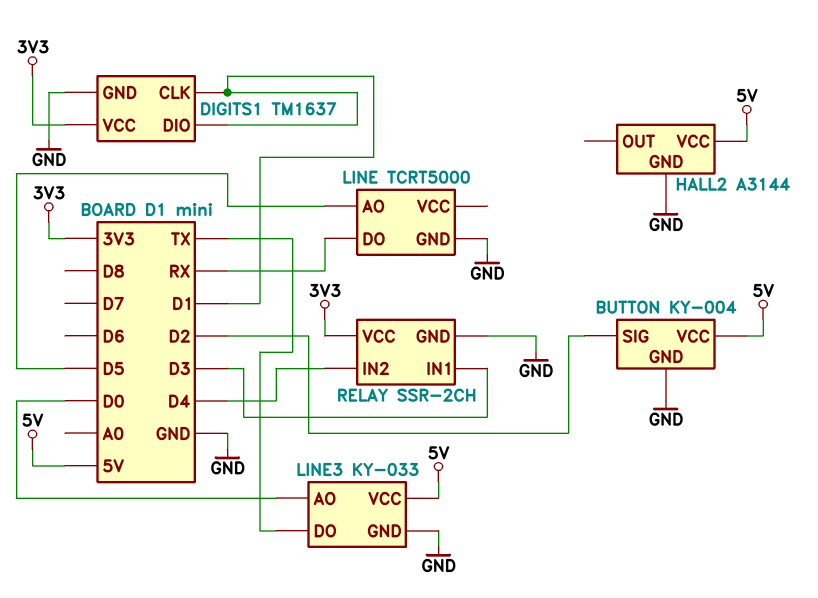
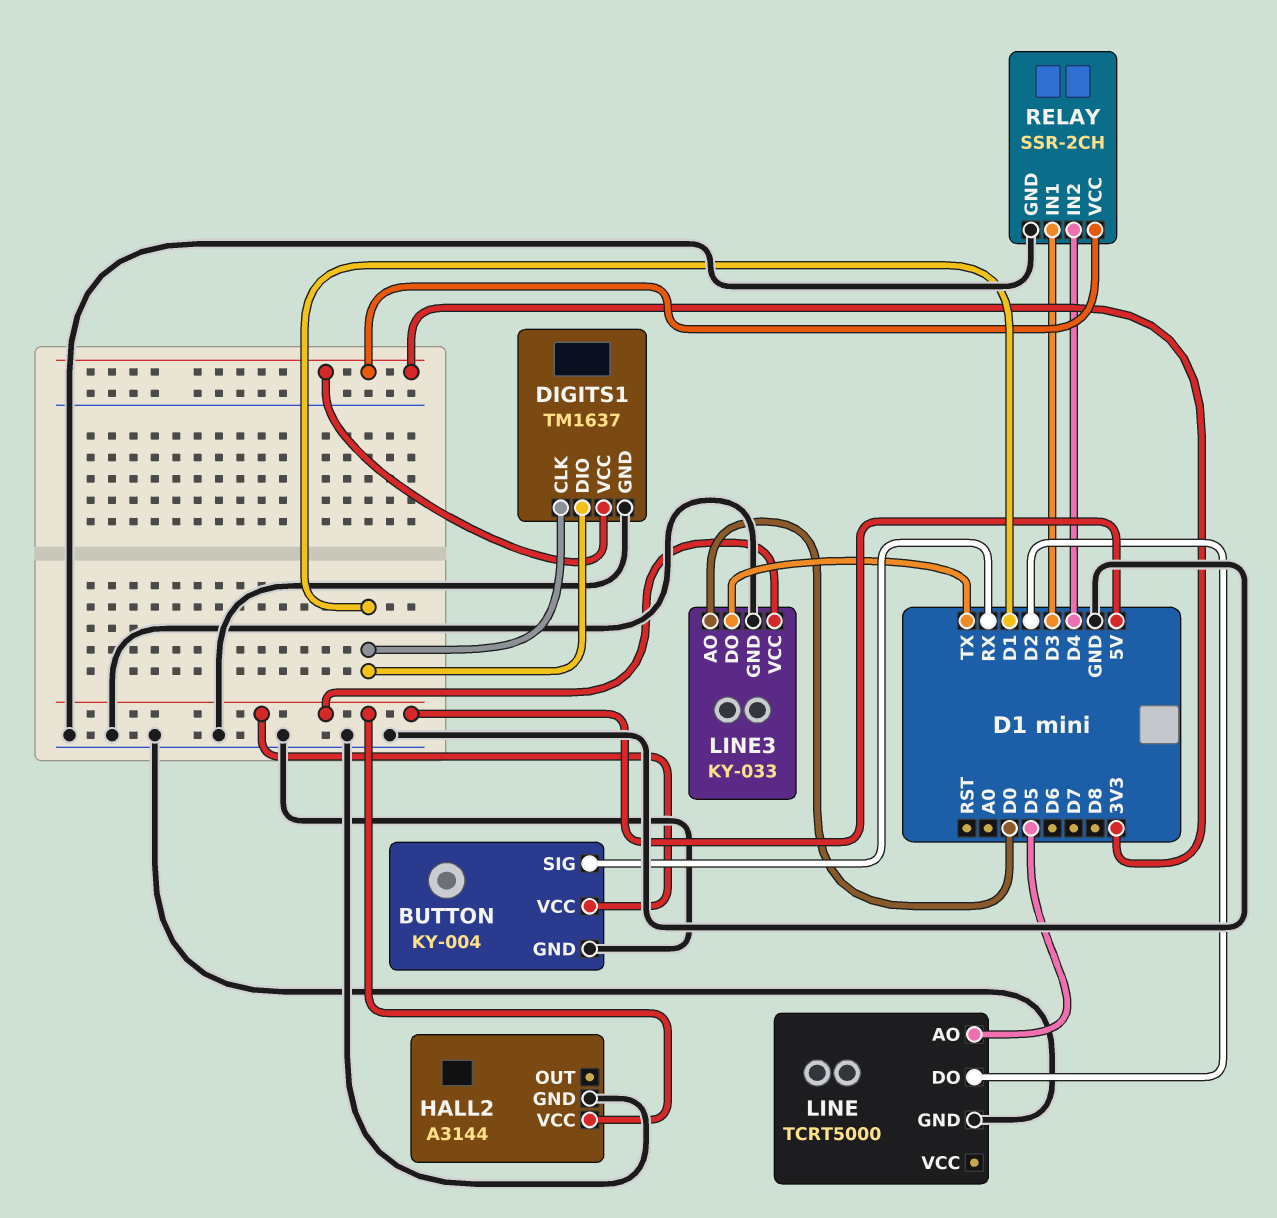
BUTTON pin SIG: D2 -> RX
LINE pin DO: RX -> D2

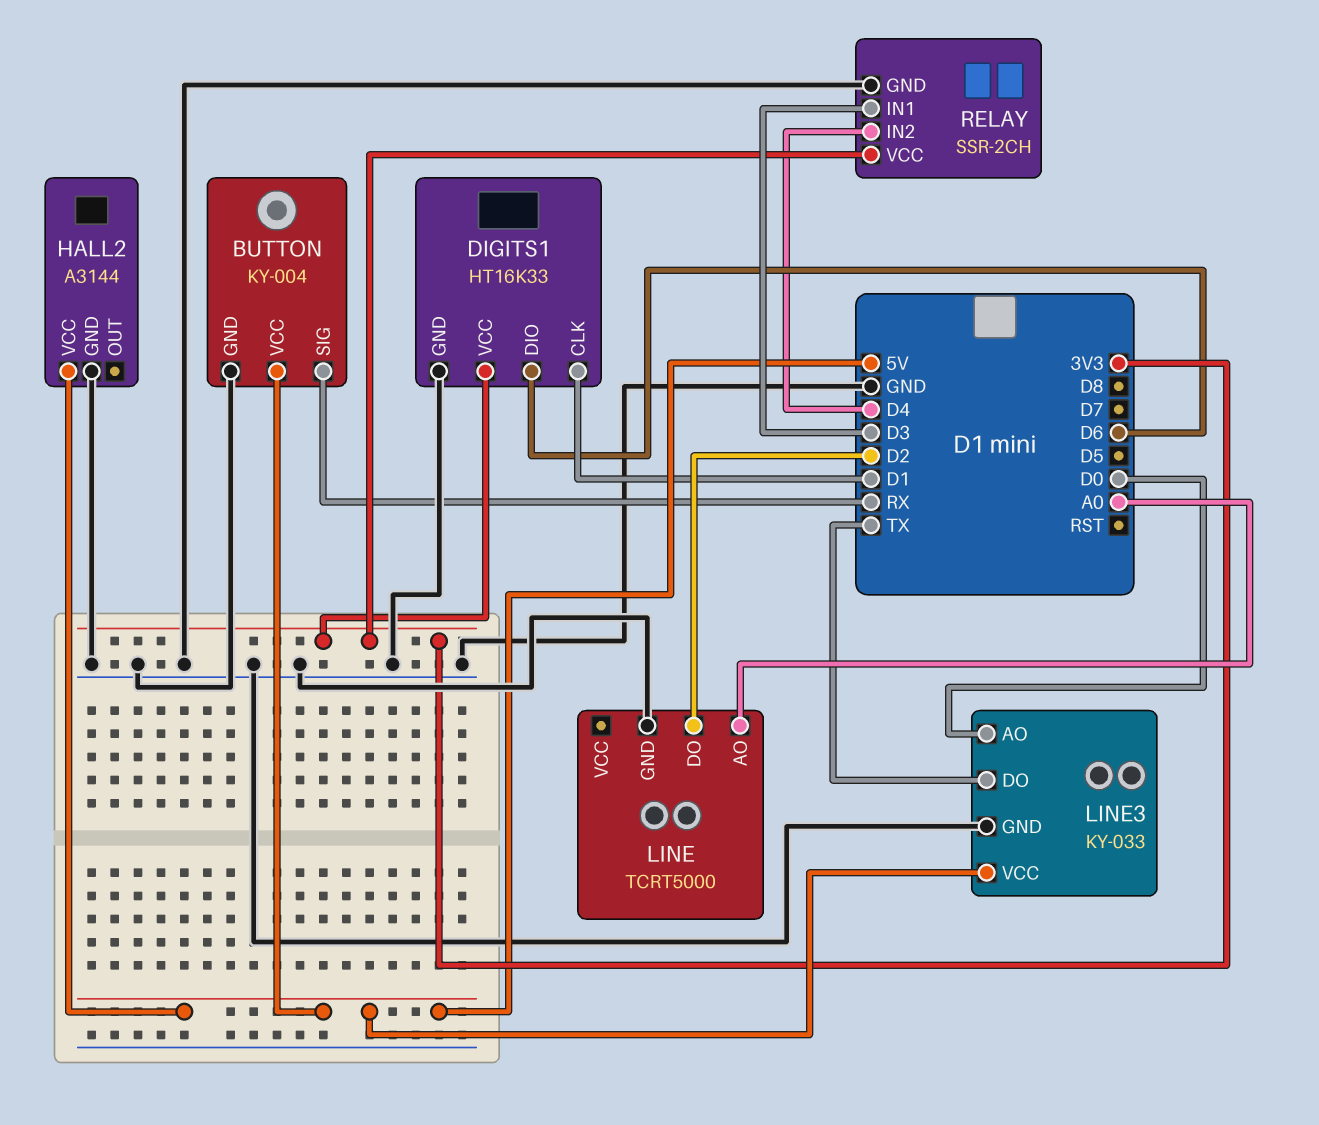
DIGITS1: TM1637 -> HT16K33
DIGITS1 pin DIO: D1 -> D6
LINE pin AO: D5 -> A0

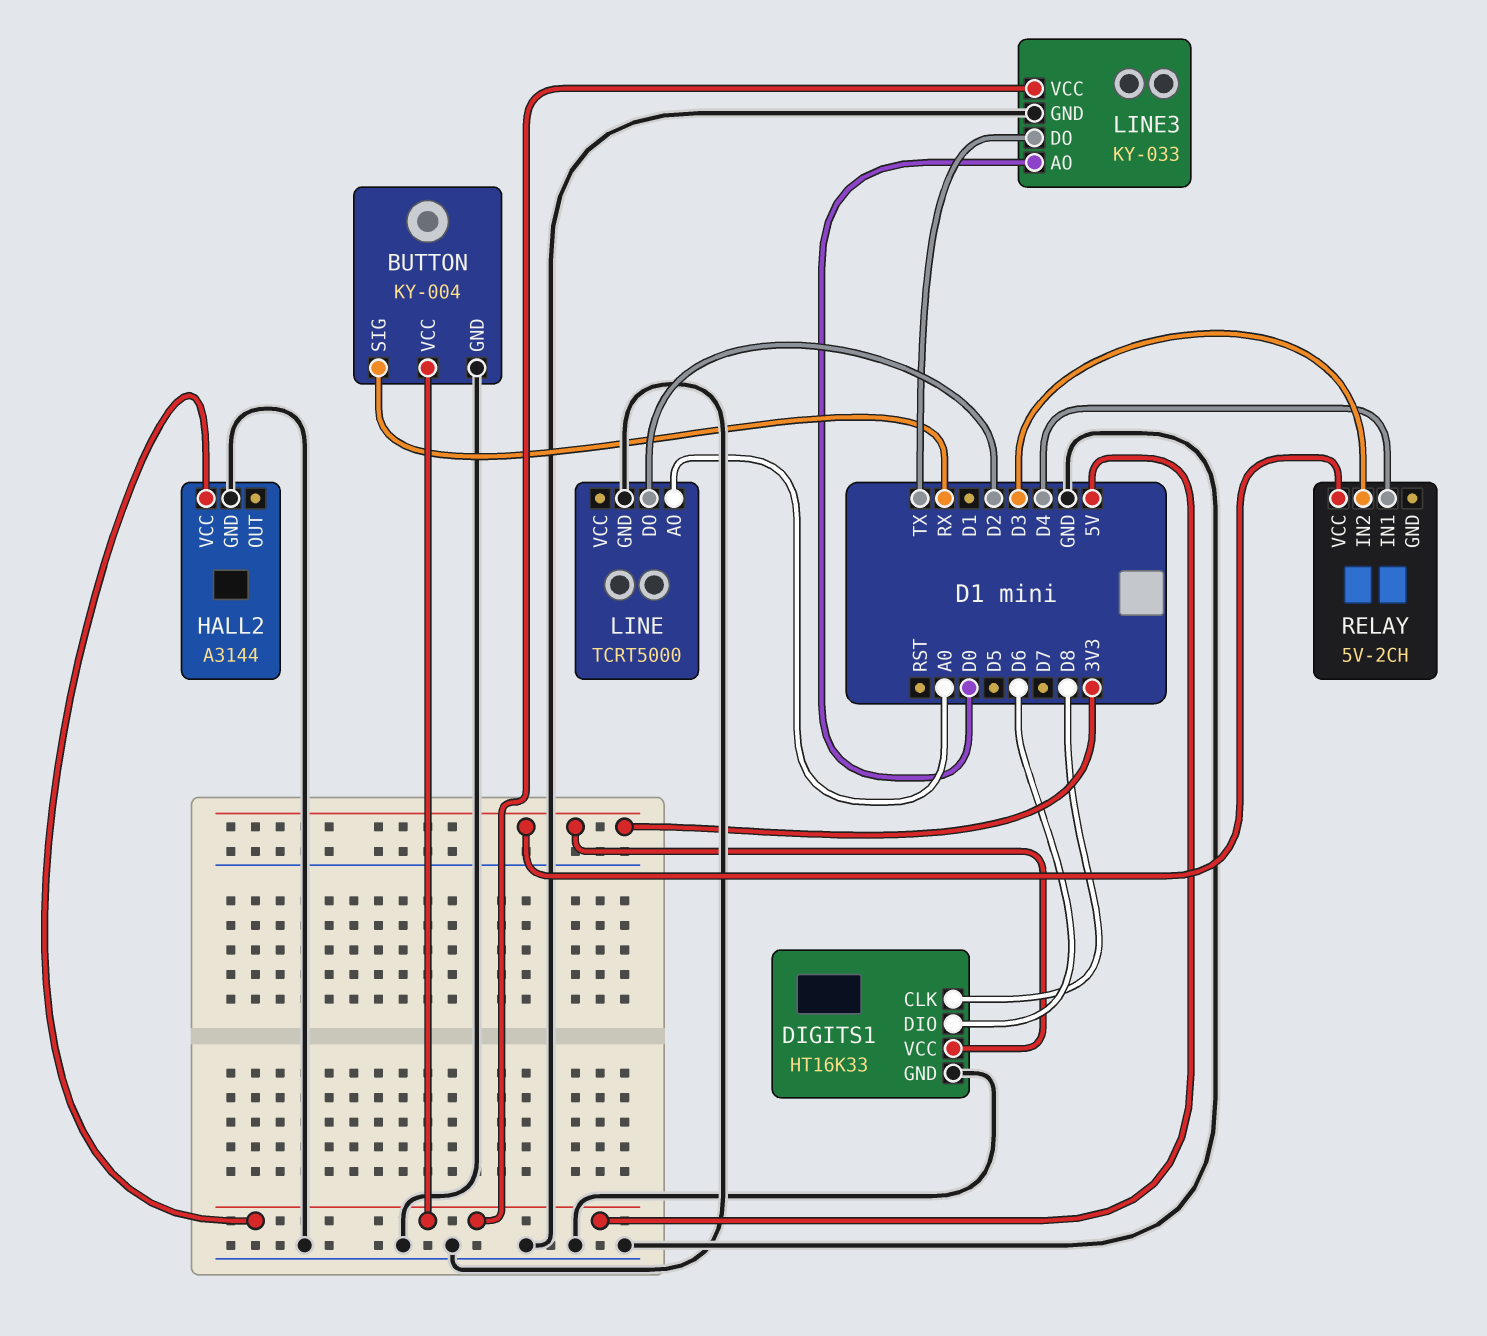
DIGITS1 pin CLK: D1 -> D8
RELAY: SSR-2CH -> 5V-2CH
RELAY pin GND: GND -> none
RELAY pin IN1: D3 -> D4
RELAY pin IN2: D4 -> D3

